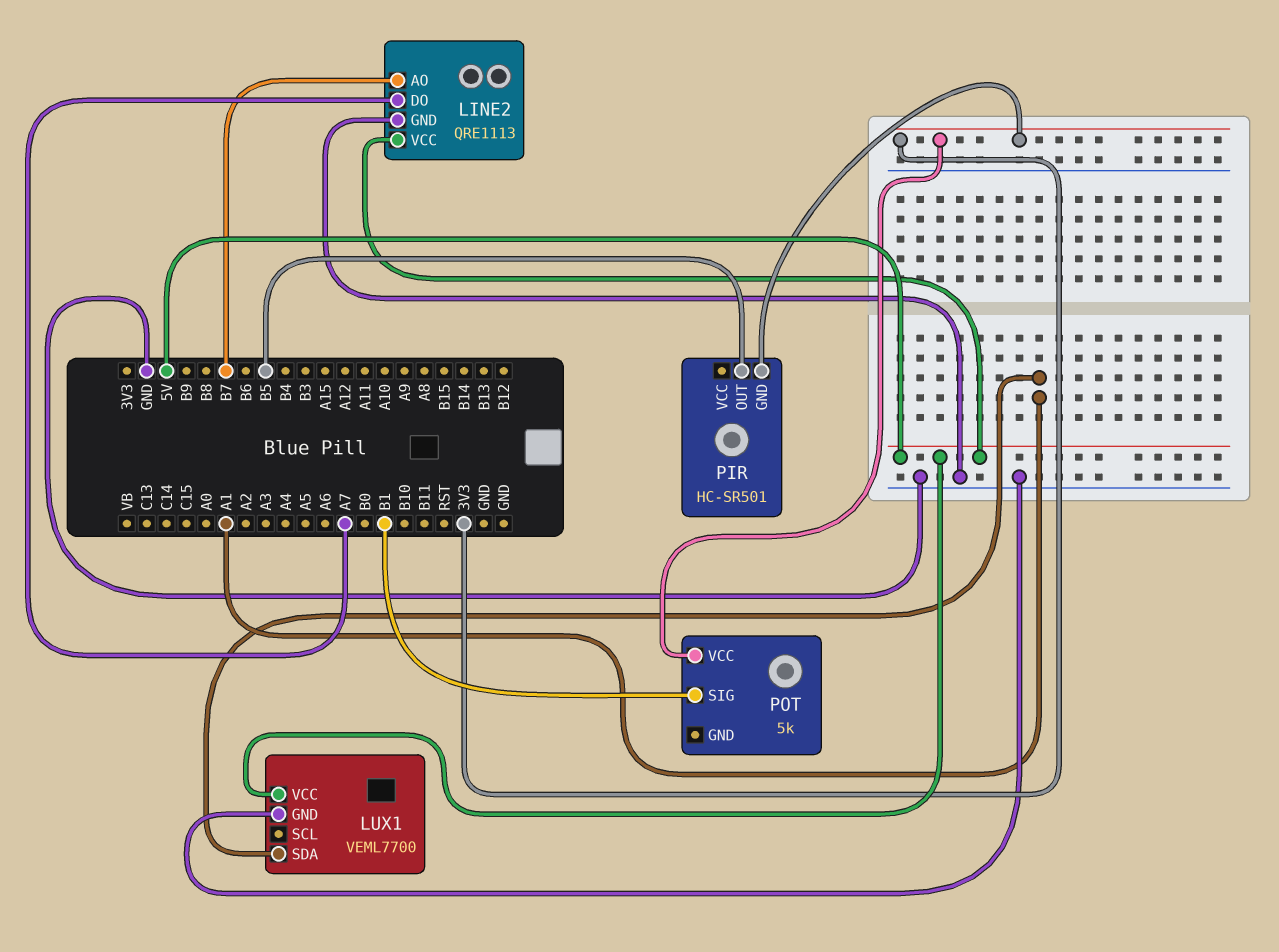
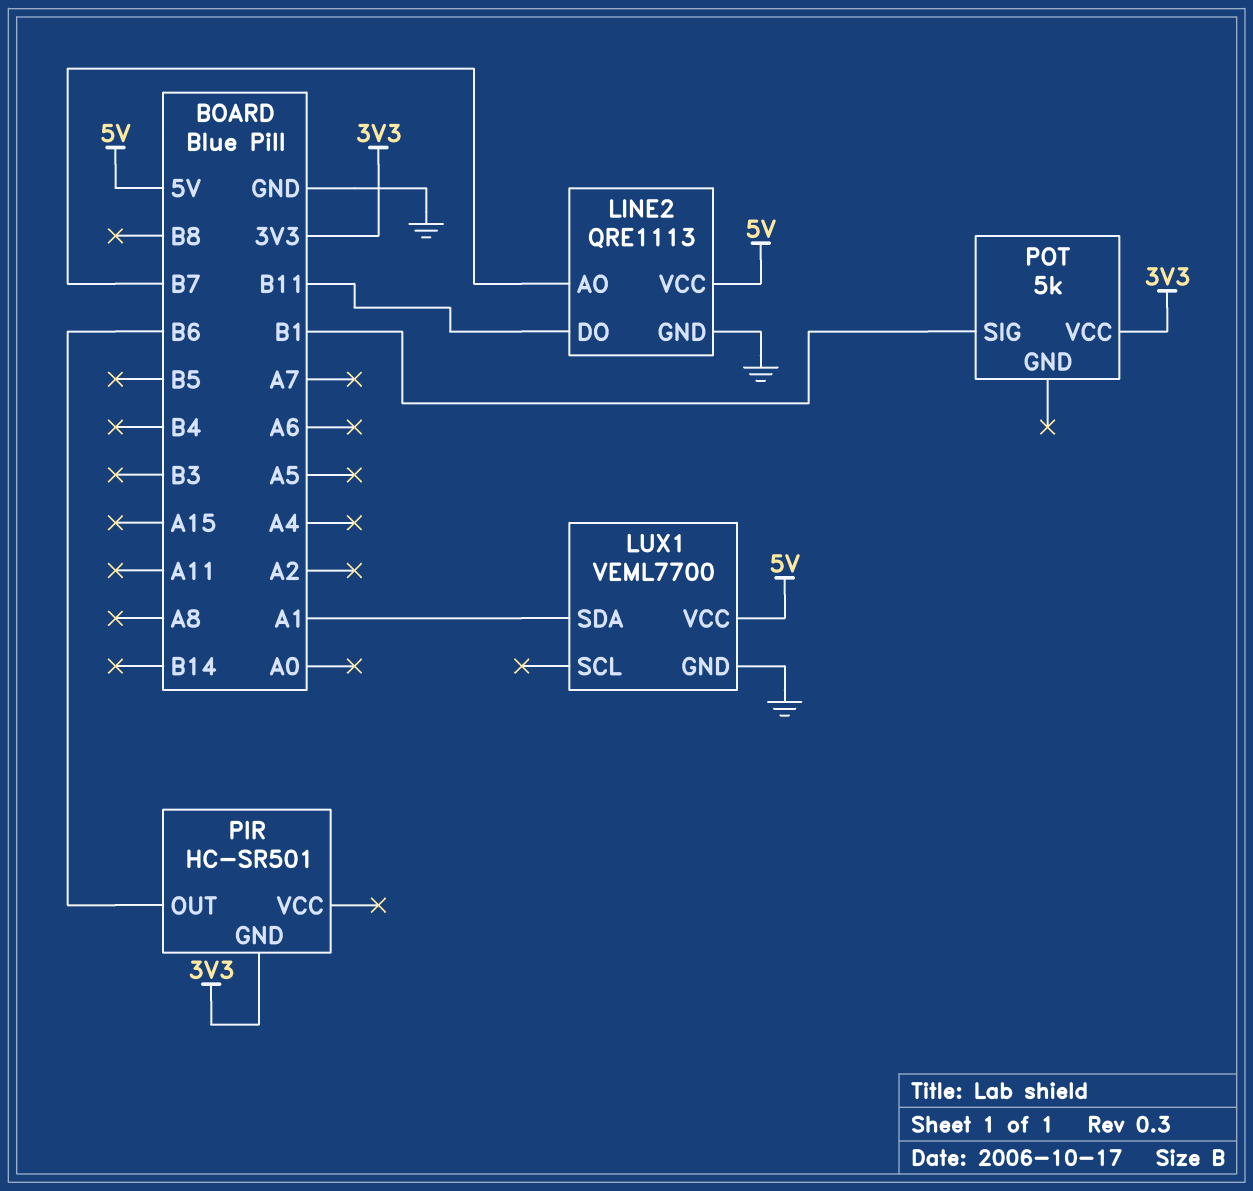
LINE2 pin DO: A7 -> B11
PIR pin OUT: B5 -> B6

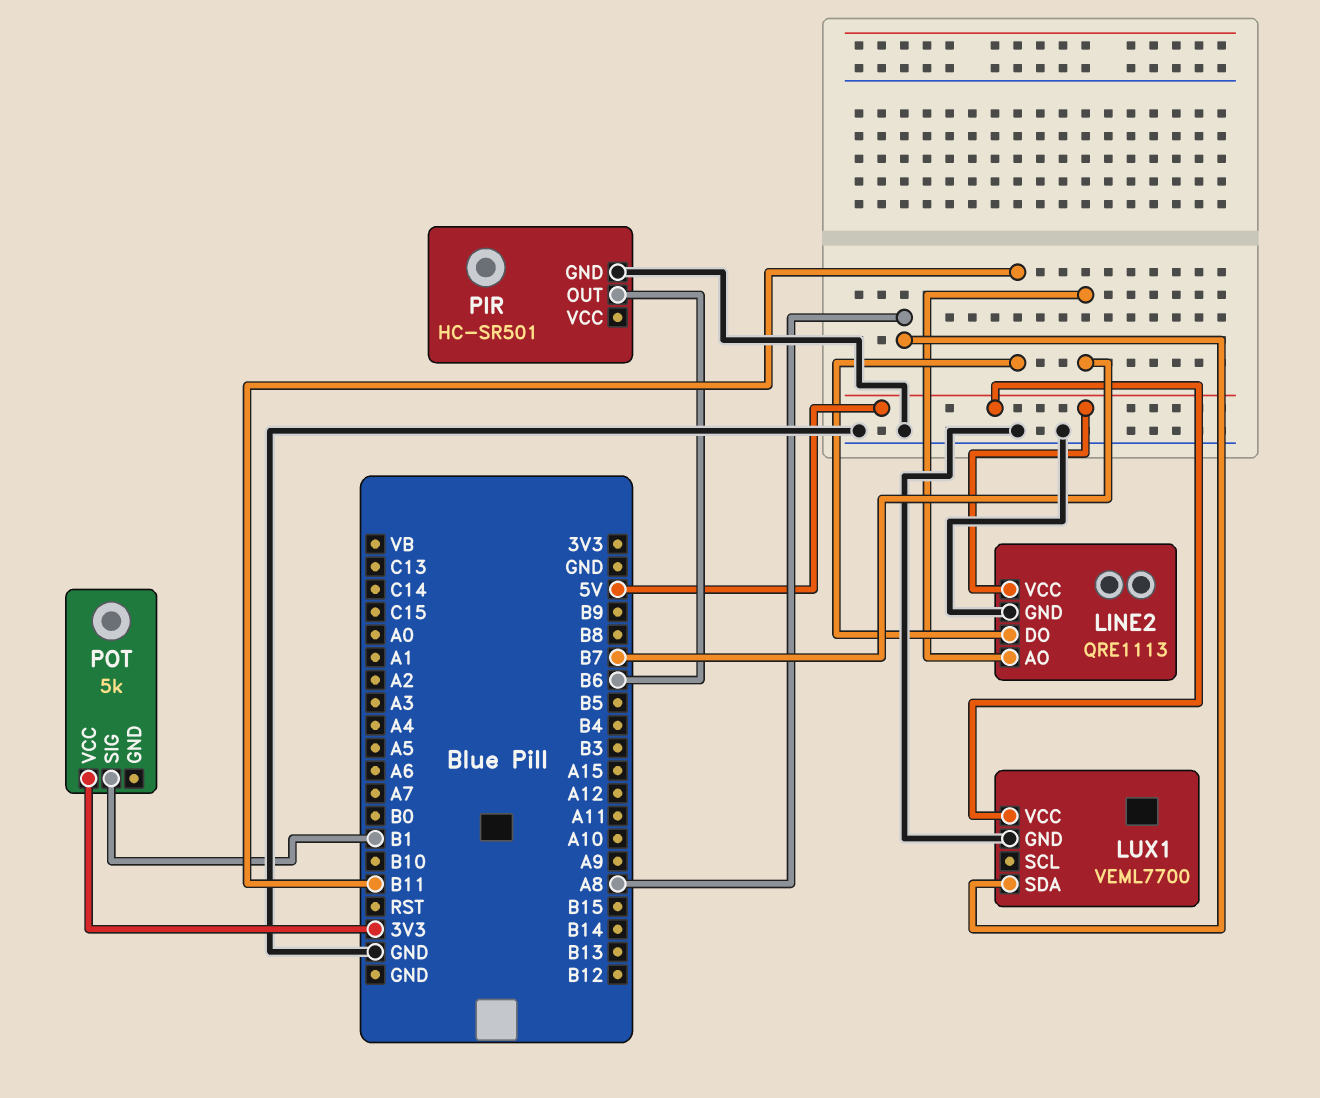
LUX1 pin SDA: A1 -> A8
PIR pin GND: 3V3 -> GND

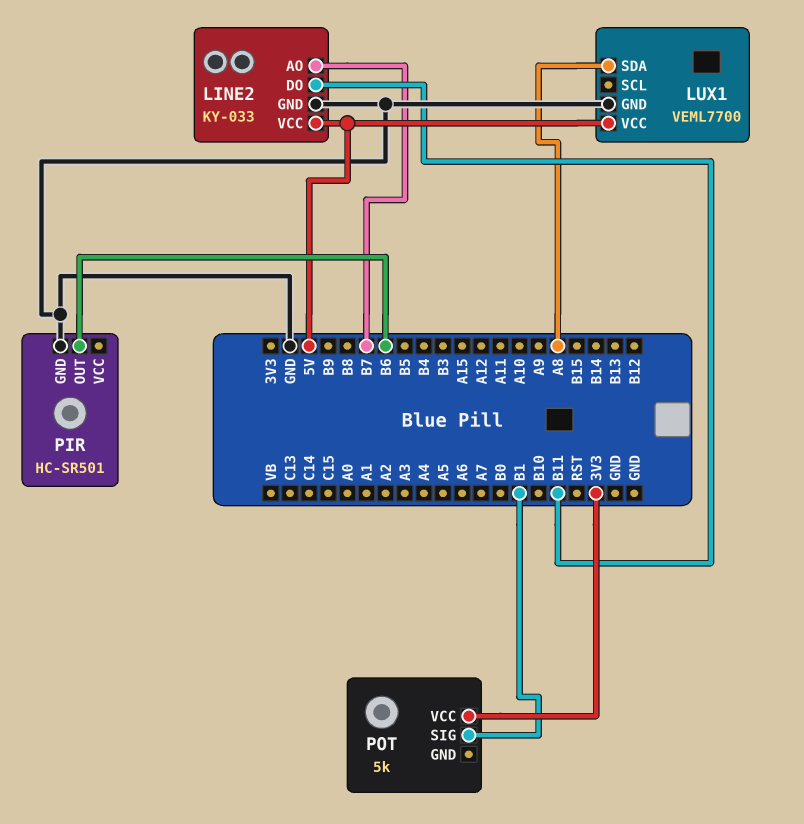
LINE2: QRE1113 -> KY-033

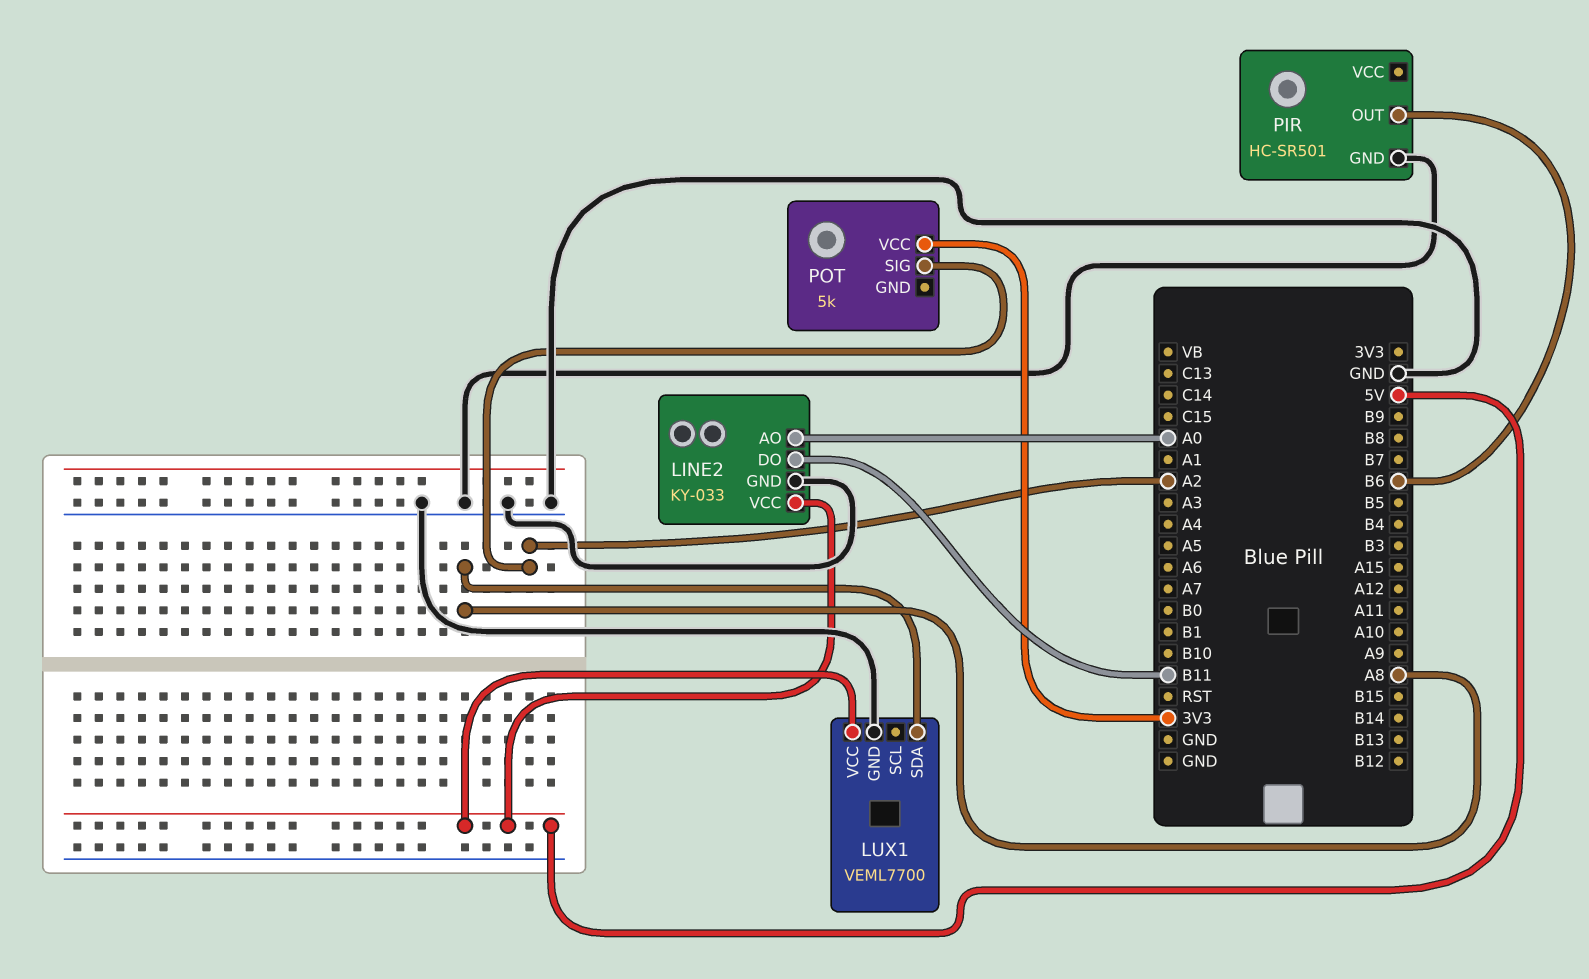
LINE2 pin AO: B7 -> A0
POT pin SIG: B1 -> A2

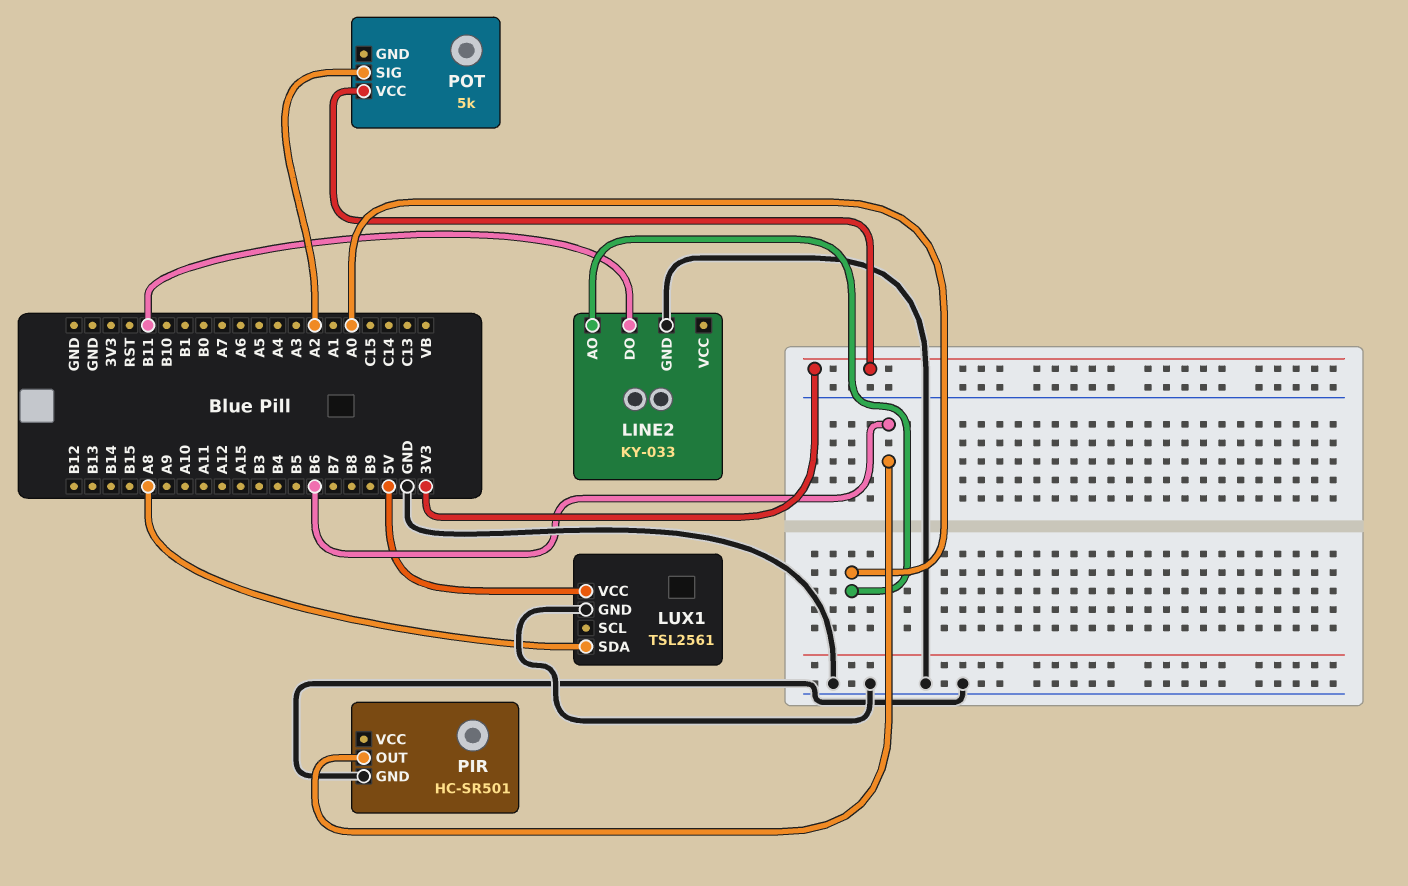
LINE2 pin VCC: 5V -> none
LUX1: VEML7700 -> TSL2561

